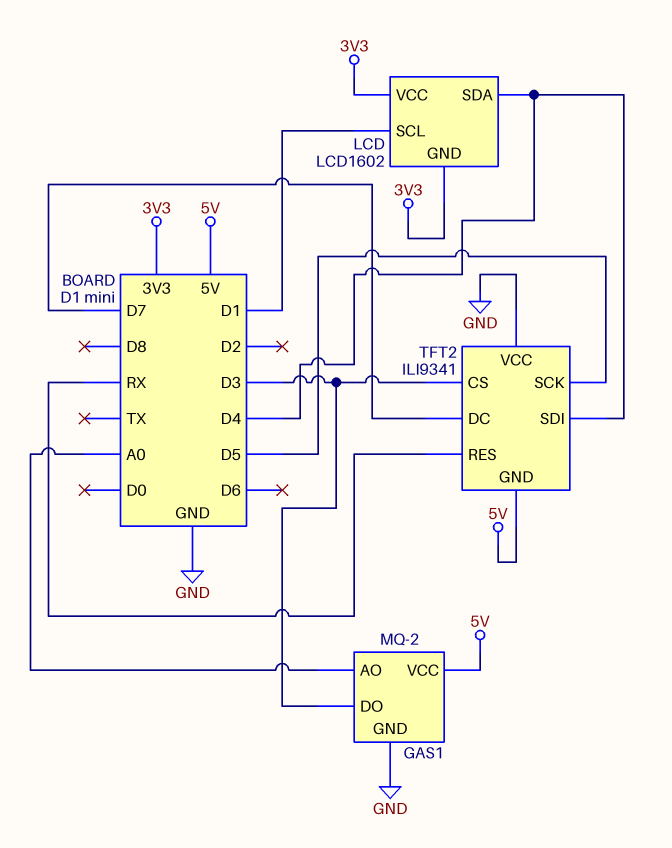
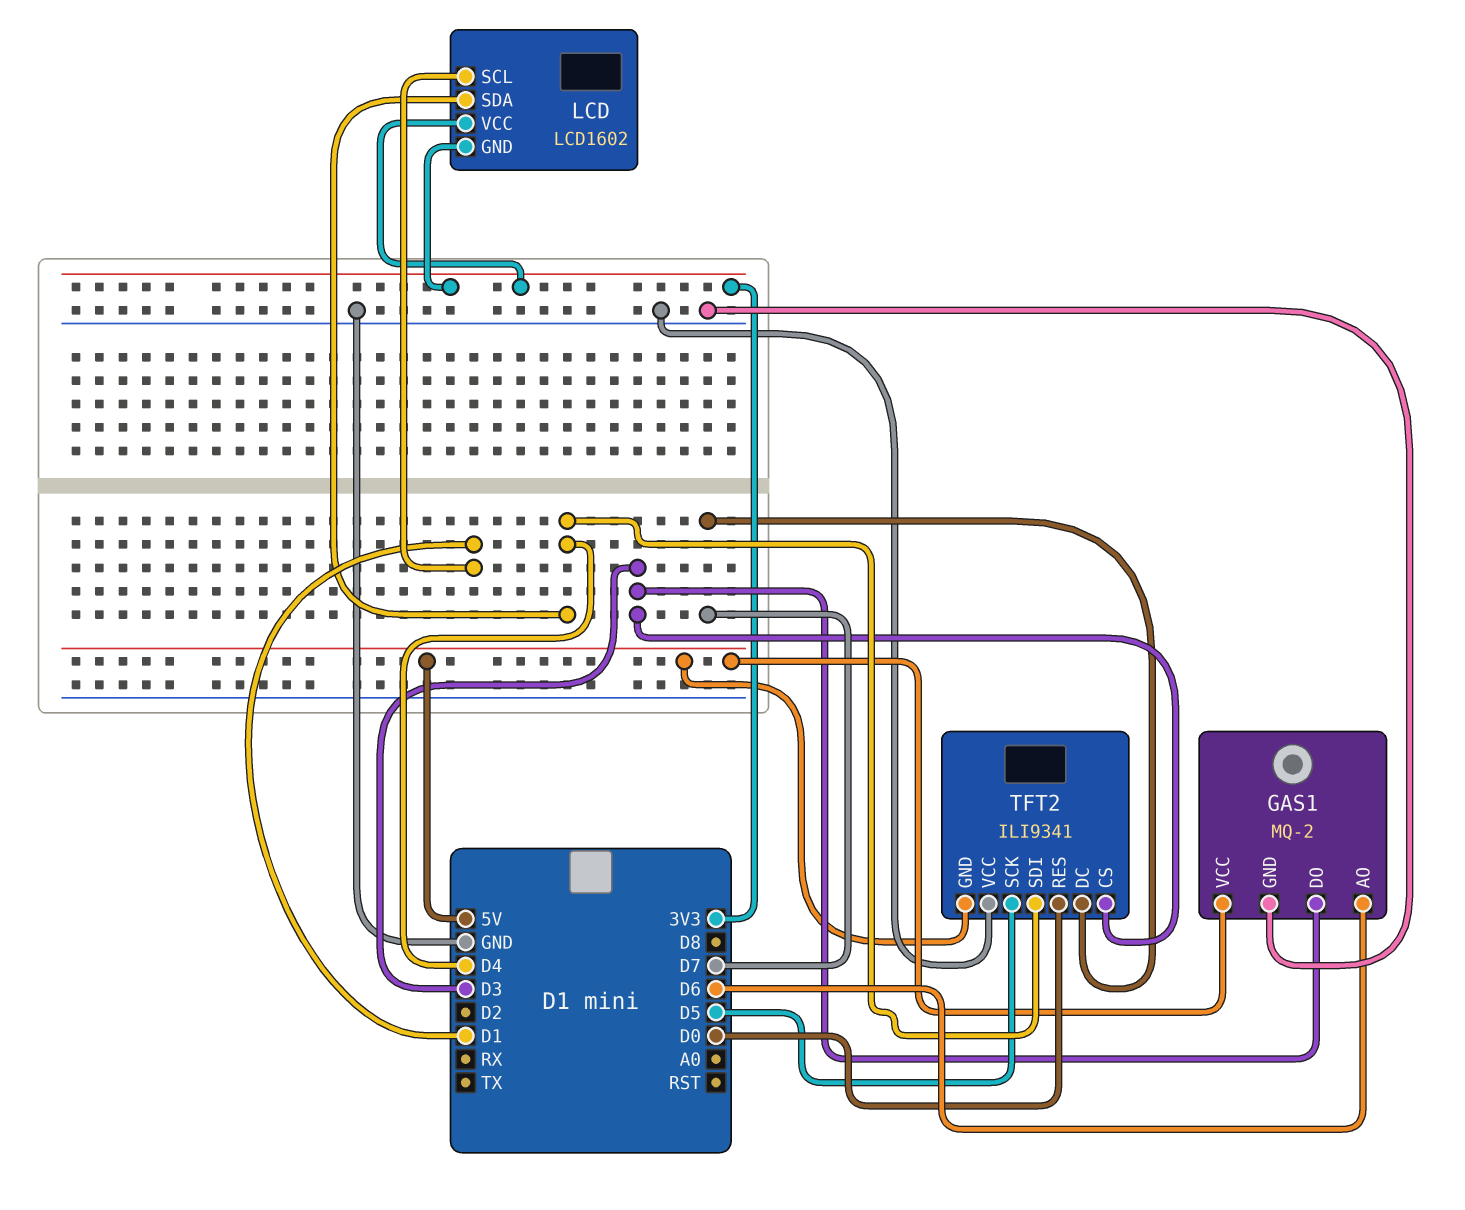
GAS1 pin AO: A0 -> D6
TFT2 pin RES: RX -> D0

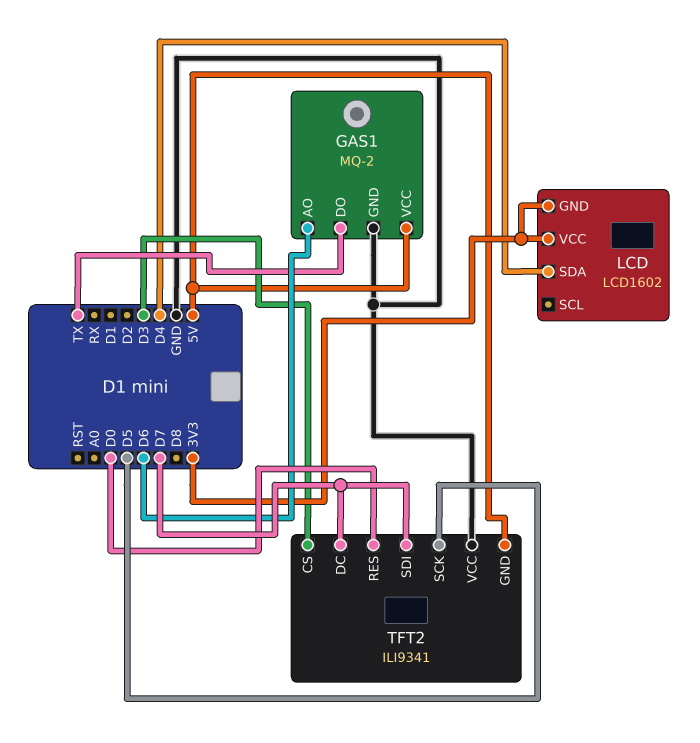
GAS1 pin DO: D3 -> TX
LCD pin SCL: D1 -> none
TFT2 pin SDI: D4 -> D7

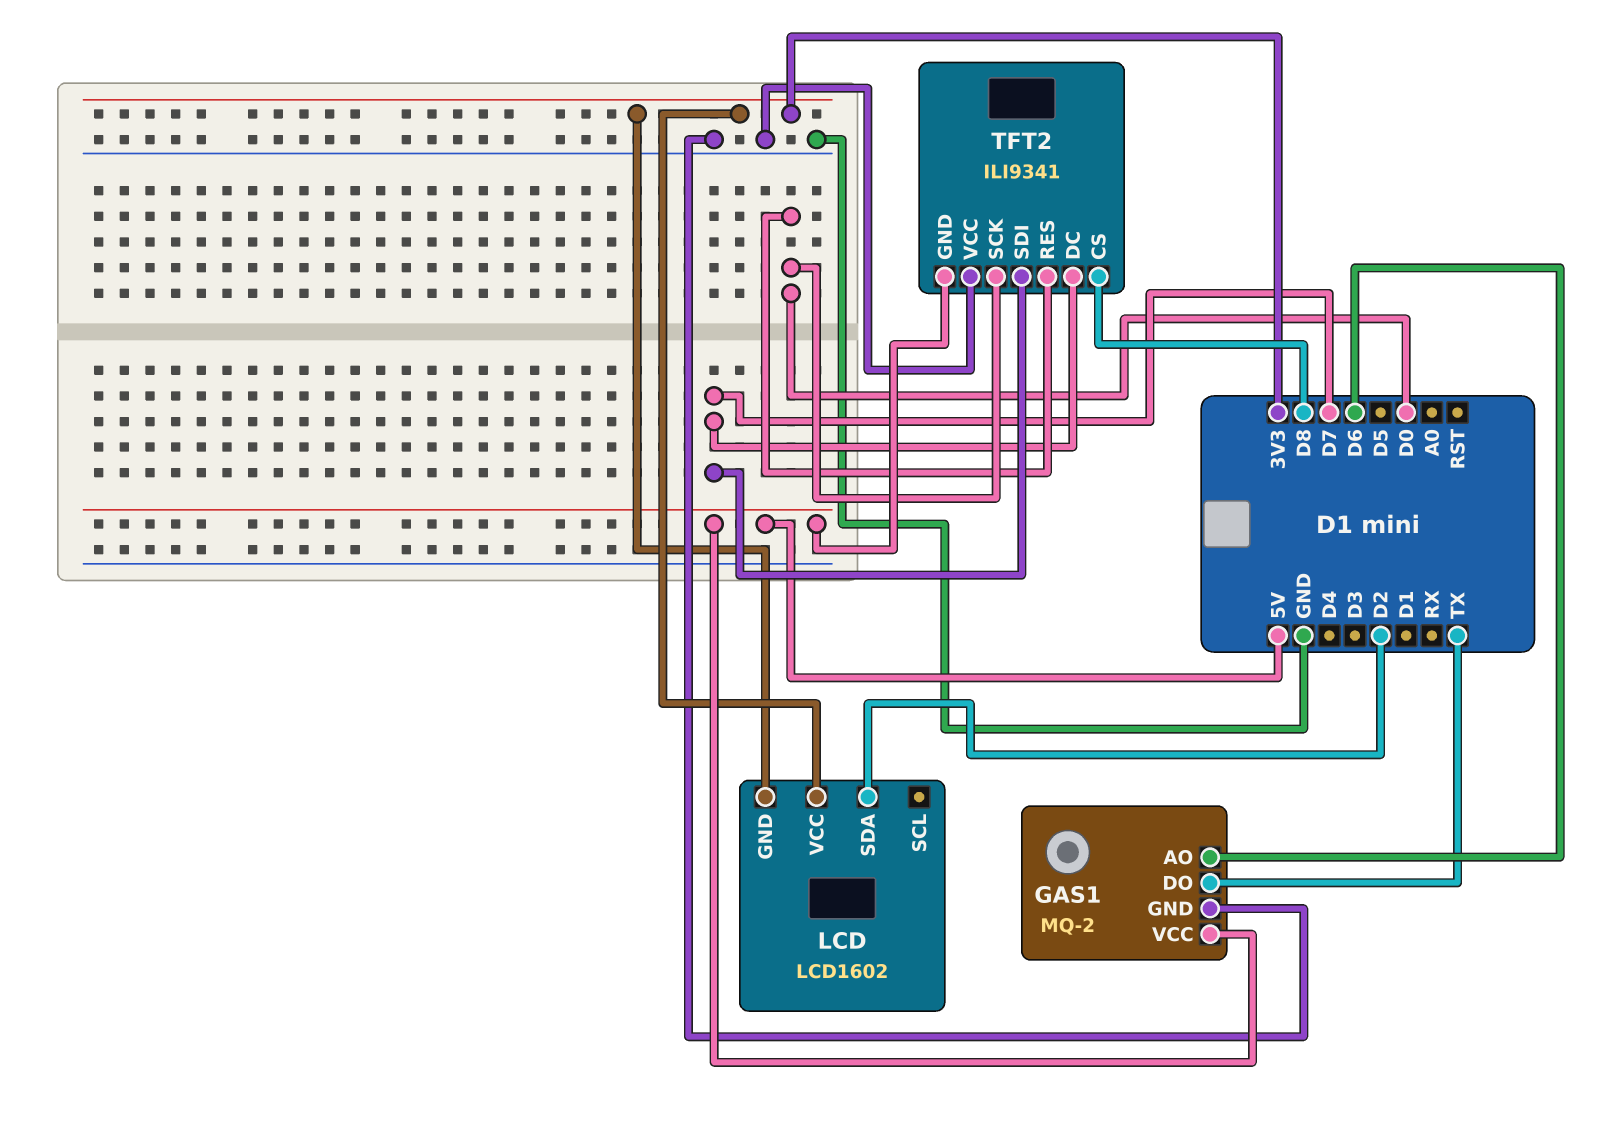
LCD pin SDA: D4 -> D2
TFT2 pin CS: D3 -> D8
TFT2 pin SCK: D5 -> D0

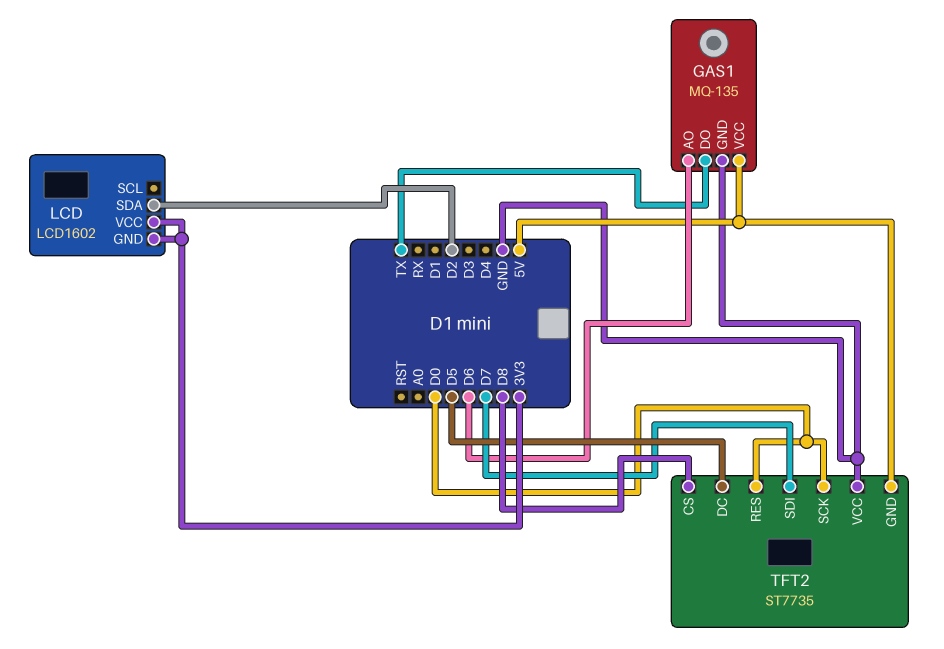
GAS1: MQ-2 -> MQ-135
TFT2: ILI9341 -> ST7735
TFT2 pin DC: D7 -> D5

